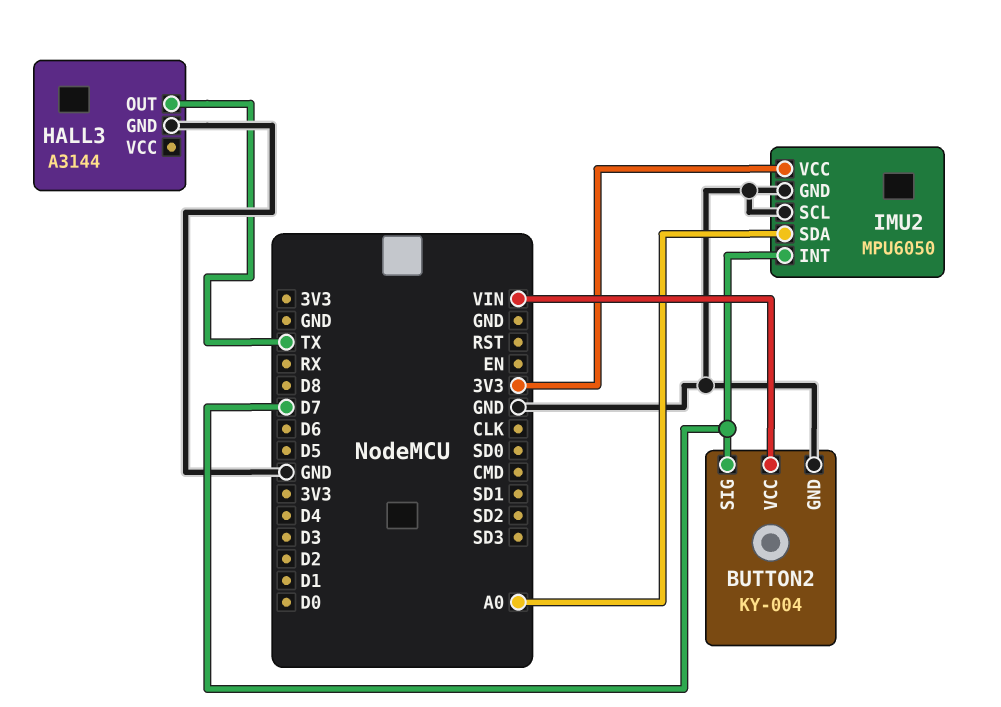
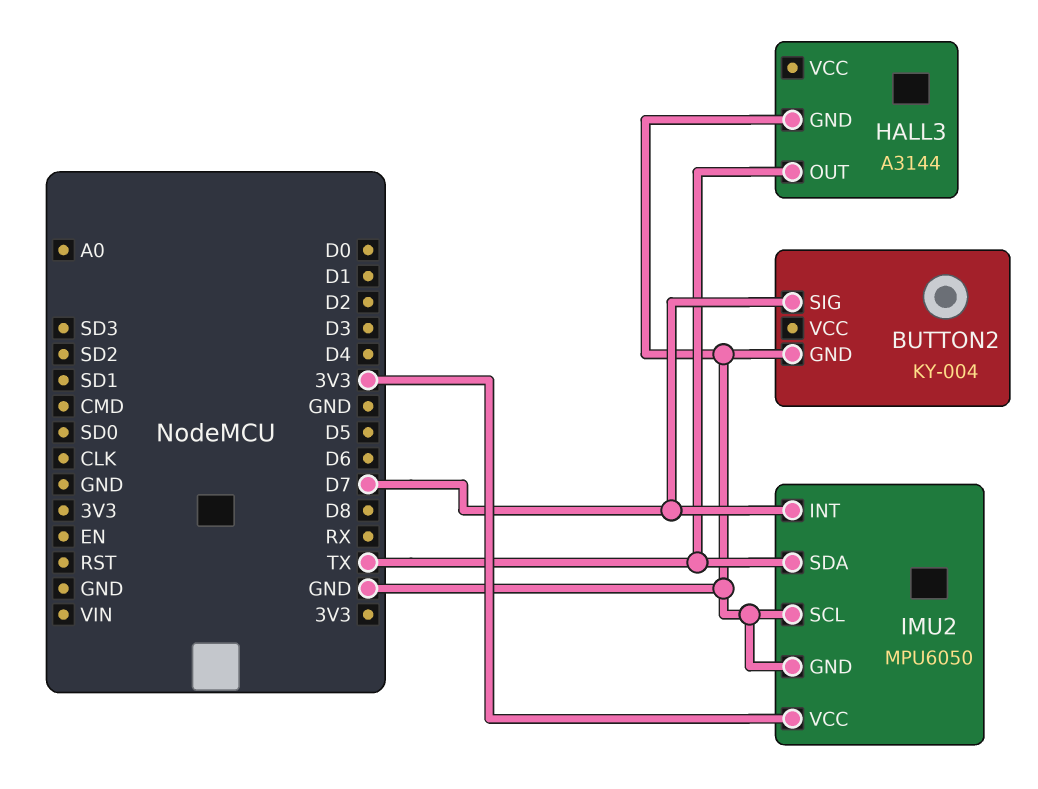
BUTTON2 pin VCC: VIN -> none
IMU2 pin SDA: A0 -> TX

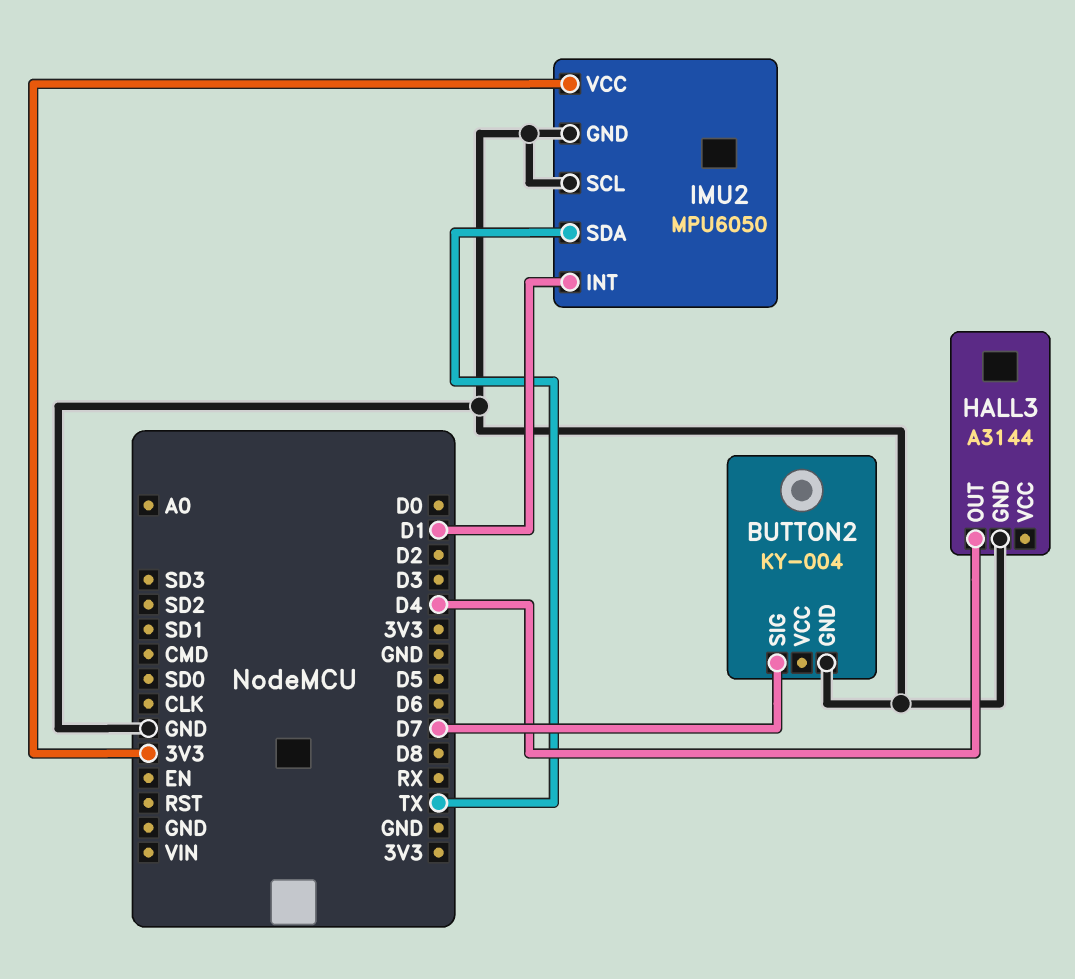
HALL3 pin OUT: TX -> D4
IMU2 pin INT: D7 -> D1

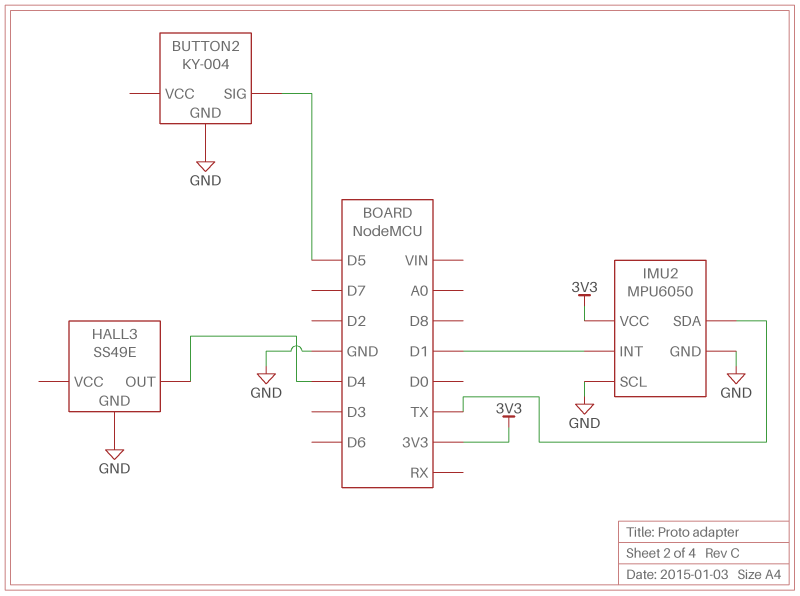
BUTTON2 pin SIG: D7 -> D5
HALL3: A3144 -> SS49E

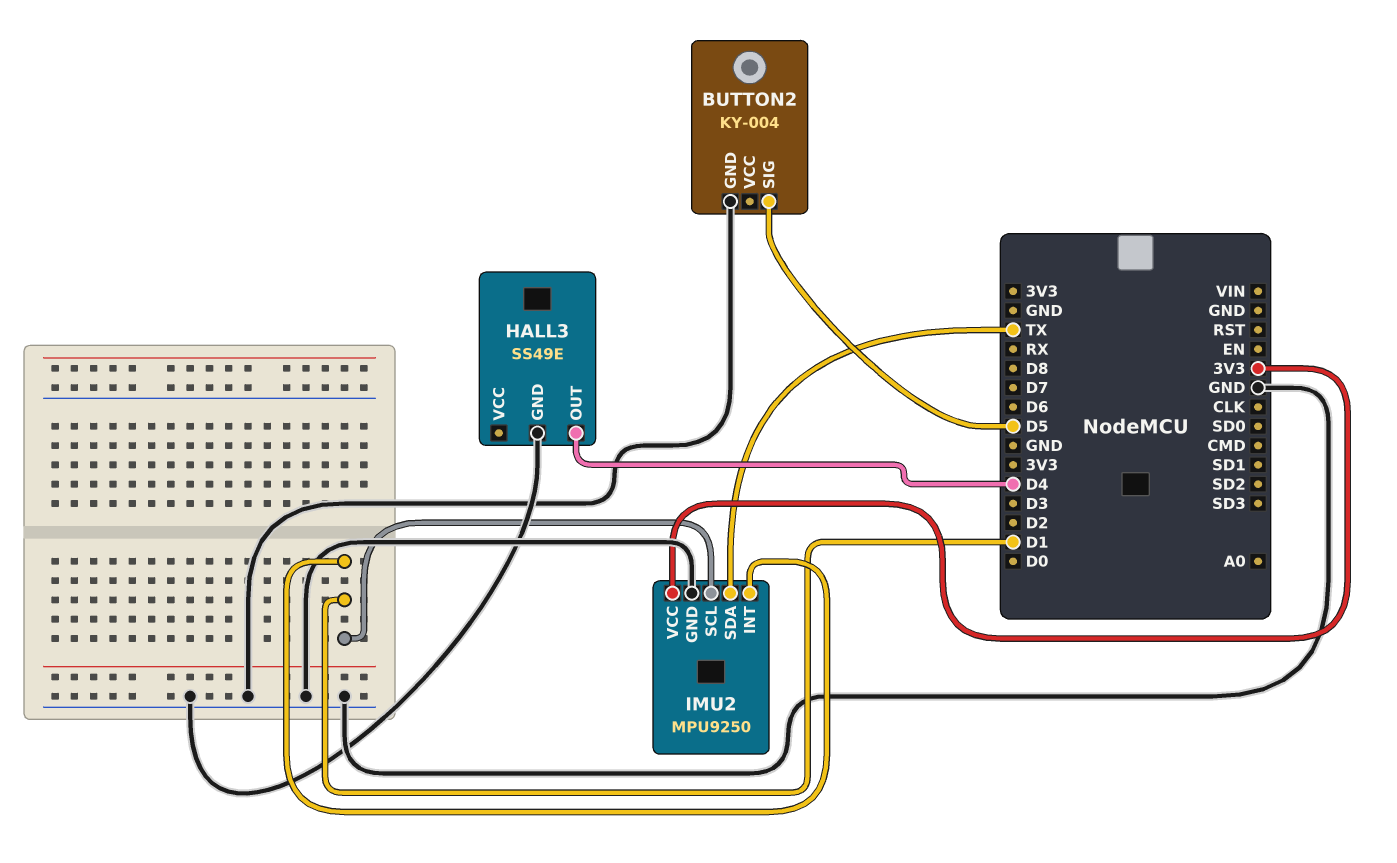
IMU2: MPU6050 -> MPU9250
IMU2 pin SCL: GND -> D1

